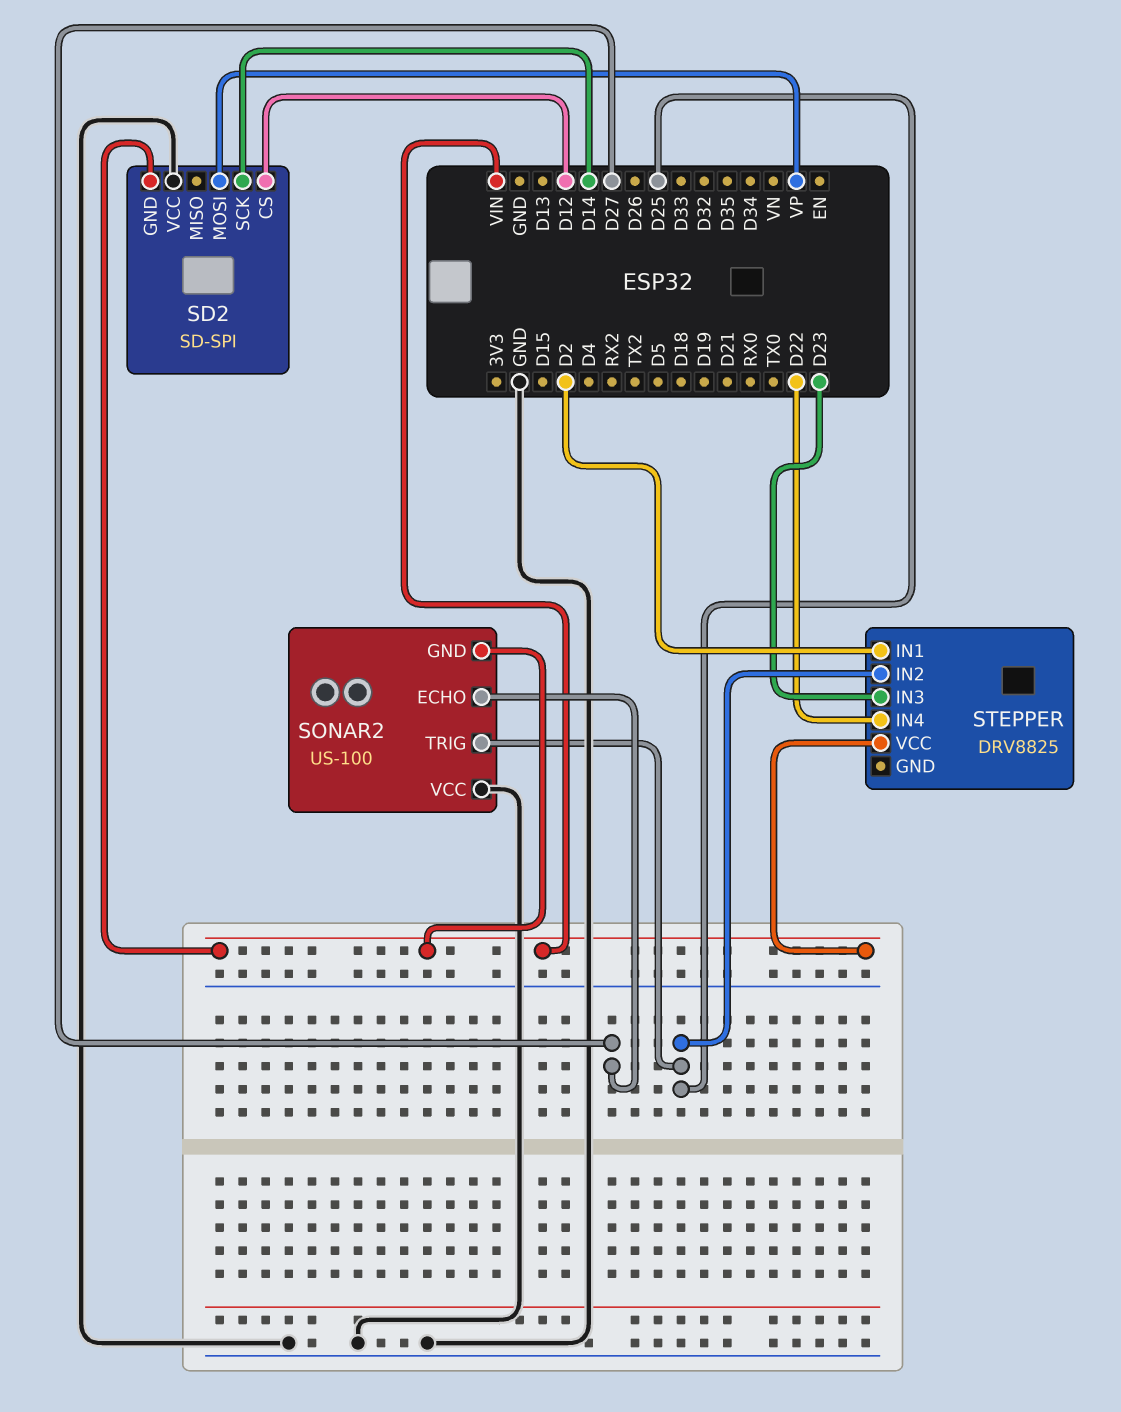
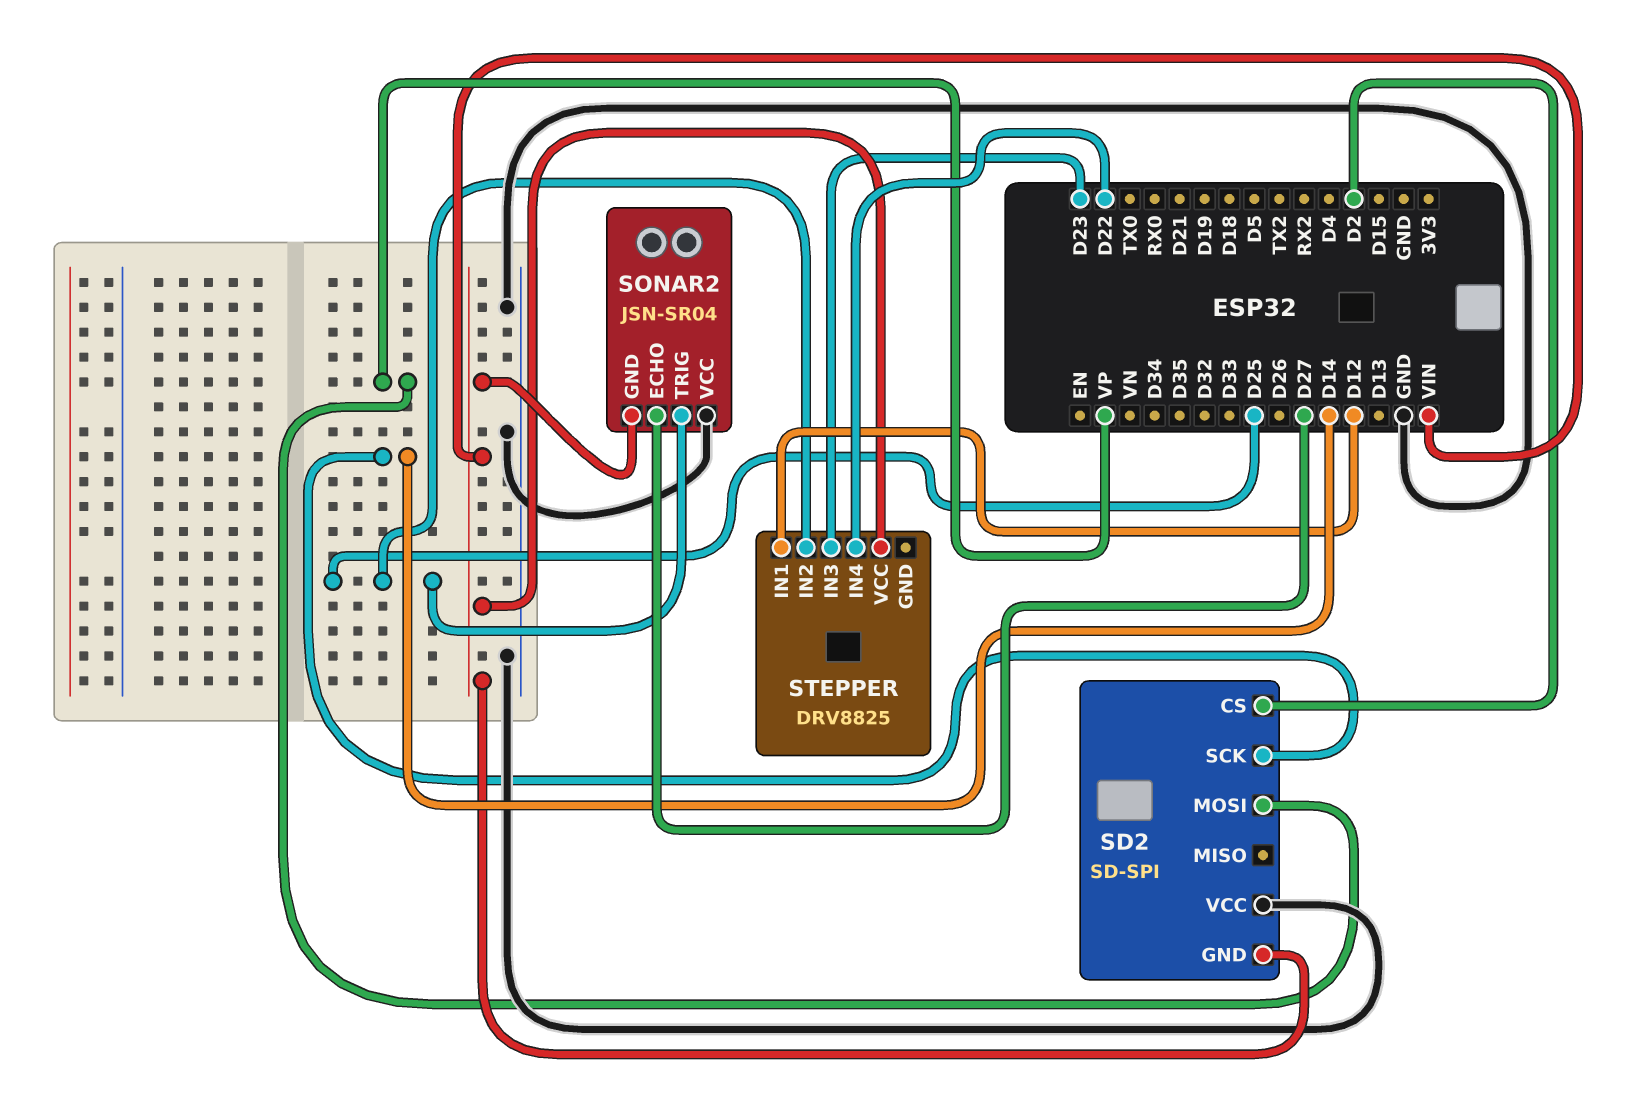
SD2 pin CS: D12 -> D2
SONAR2: US-100 -> JSN-SR04
STEPPER pin IN1: D2 -> D12

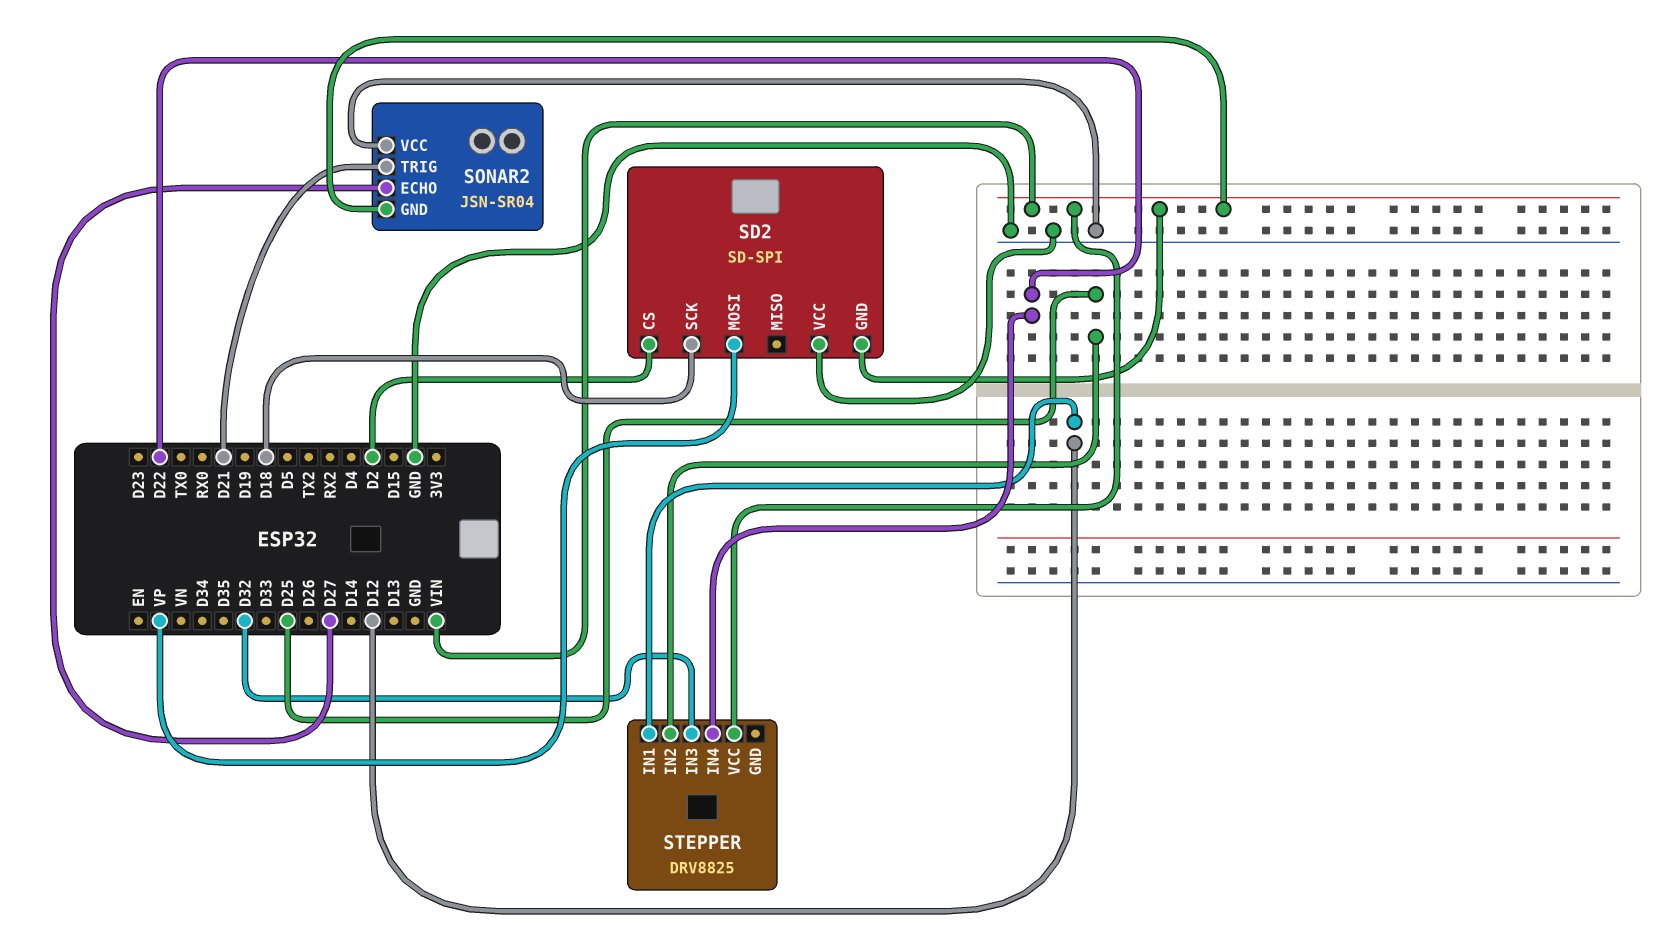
SD2 pin SCK: D14 -> D18
SONAR2 pin TRIG: D25 -> D21
STEPPER pin IN3: D23 -> D32

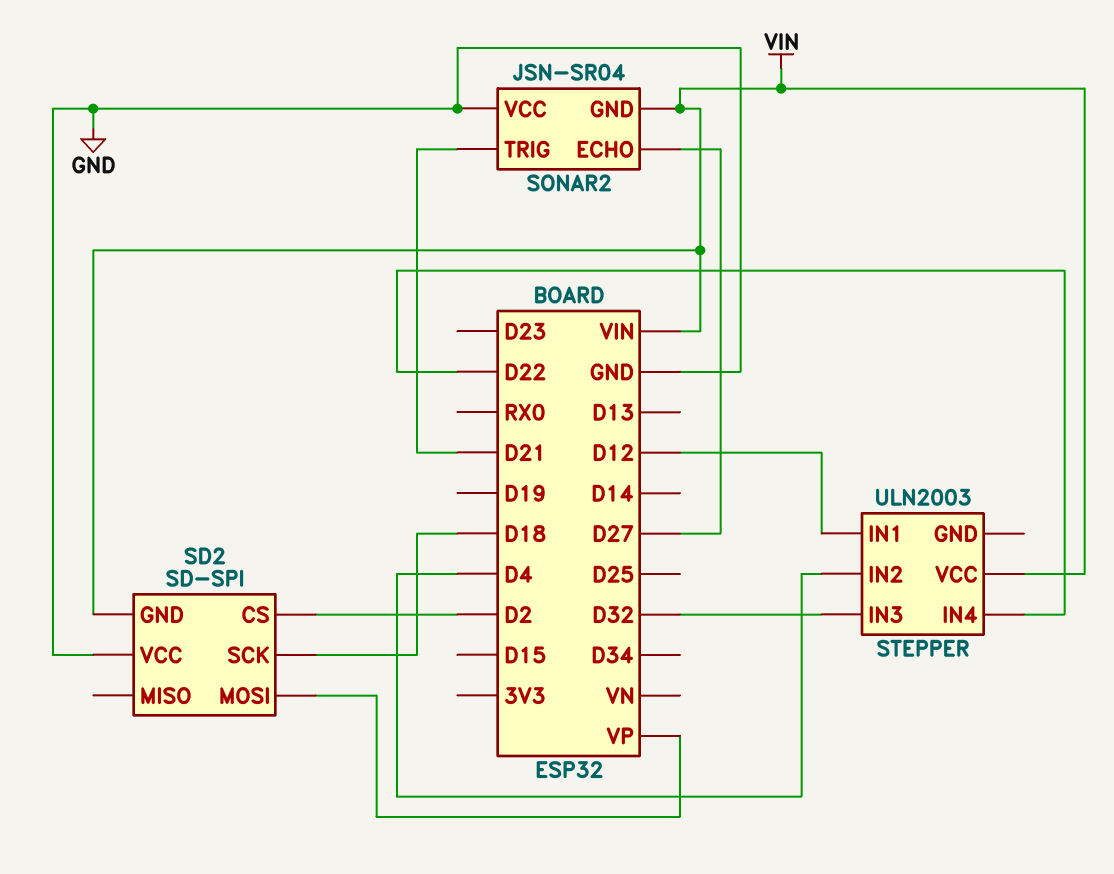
STEPPER: DRV8825 -> ULN2003
STEPPER pin IN2: D25 -> D4

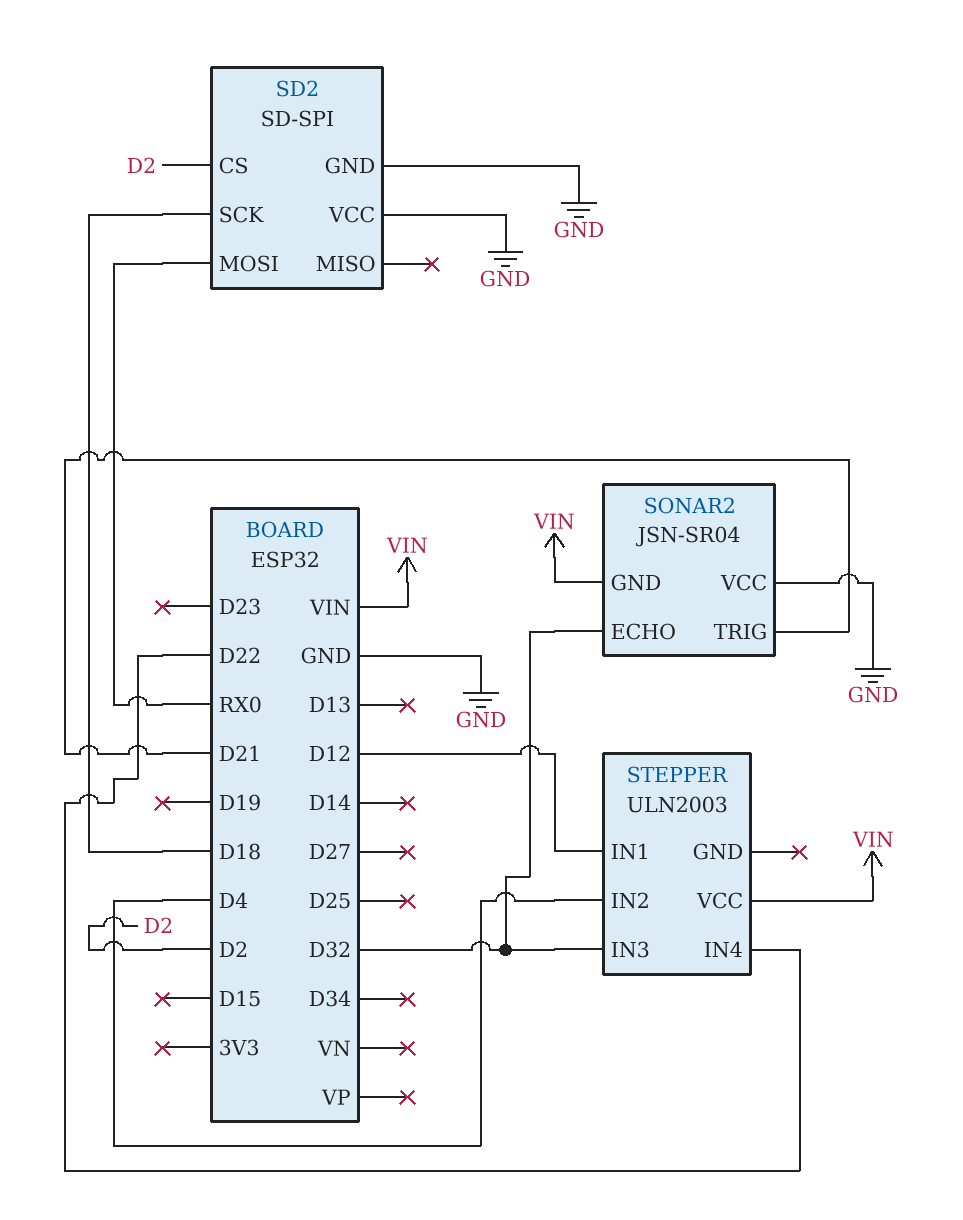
SD2 pin GND: VIN -> GND
SD2 pin MOSI: VP -> RX0
SONAR2 pin ECHO: D27 -> D32

